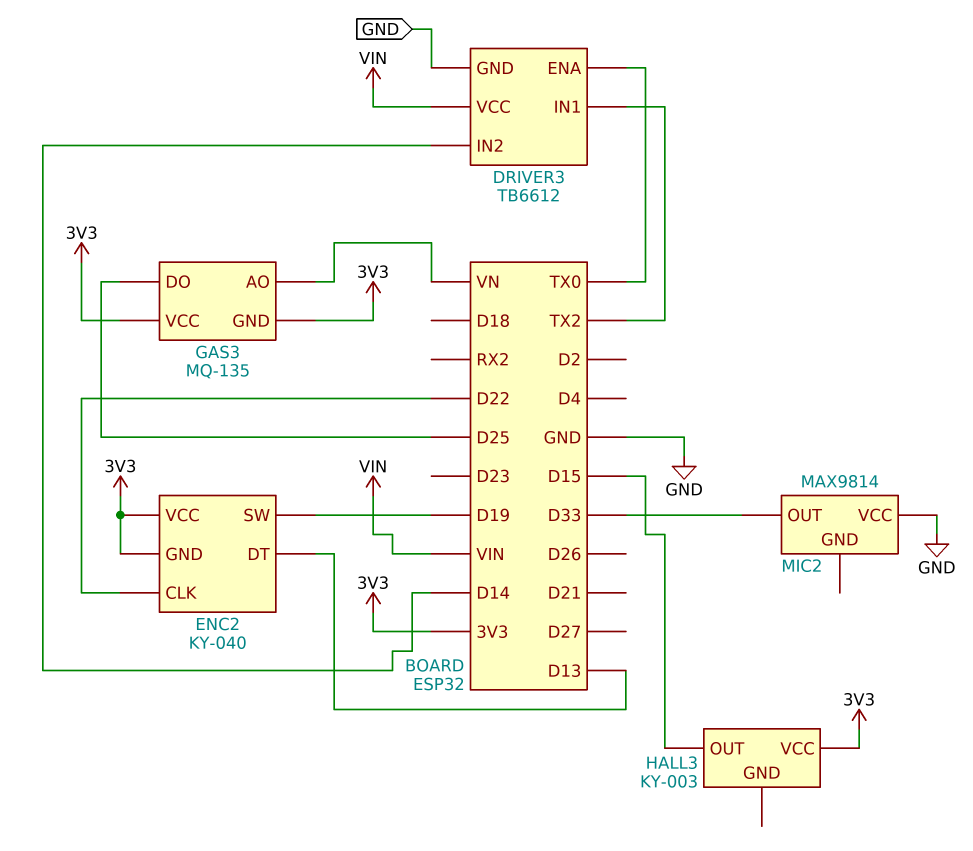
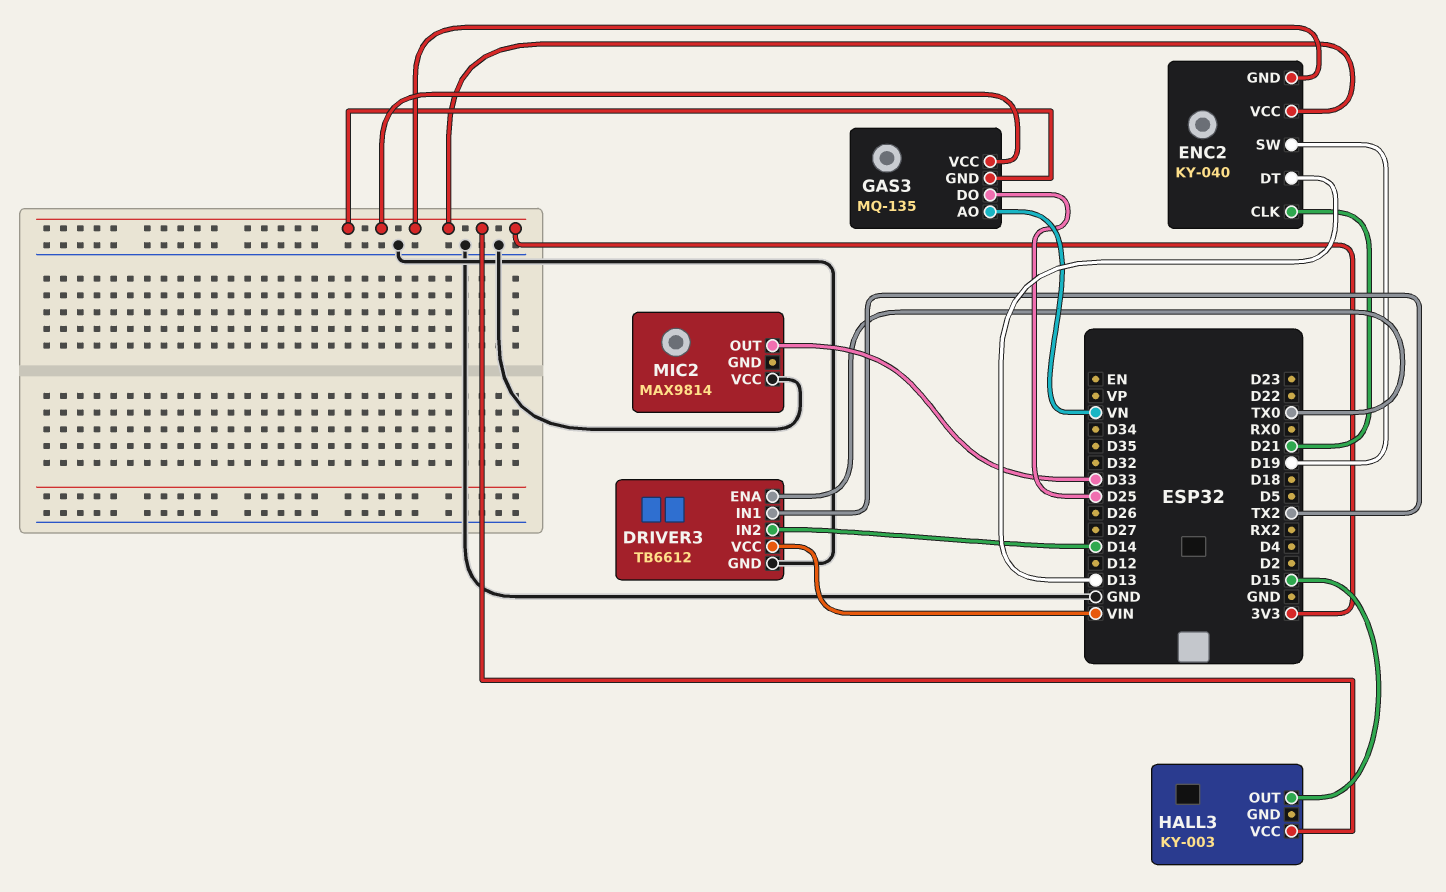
ENC2 pin CLK: D22 -> D21

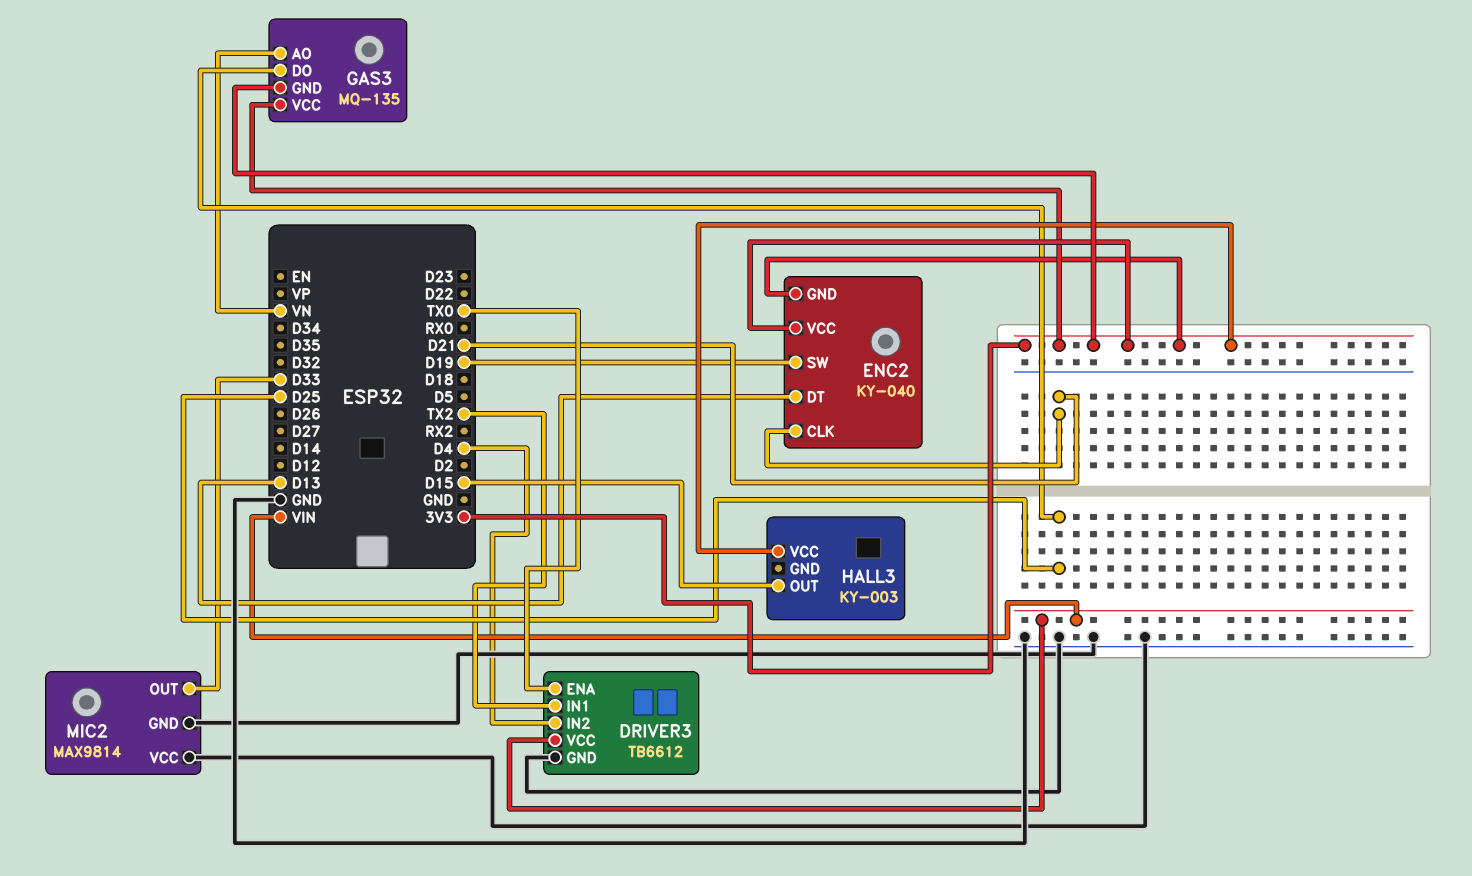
DRIVER3 pin IN2: D14 -> D4
MIC2 pin GND: none -> GND

